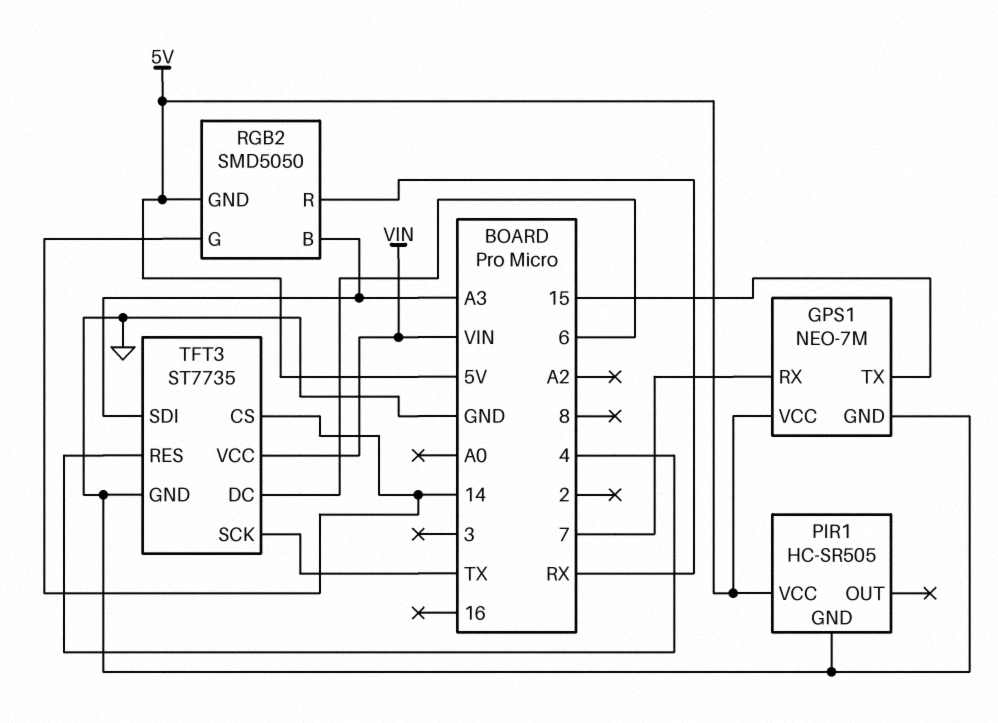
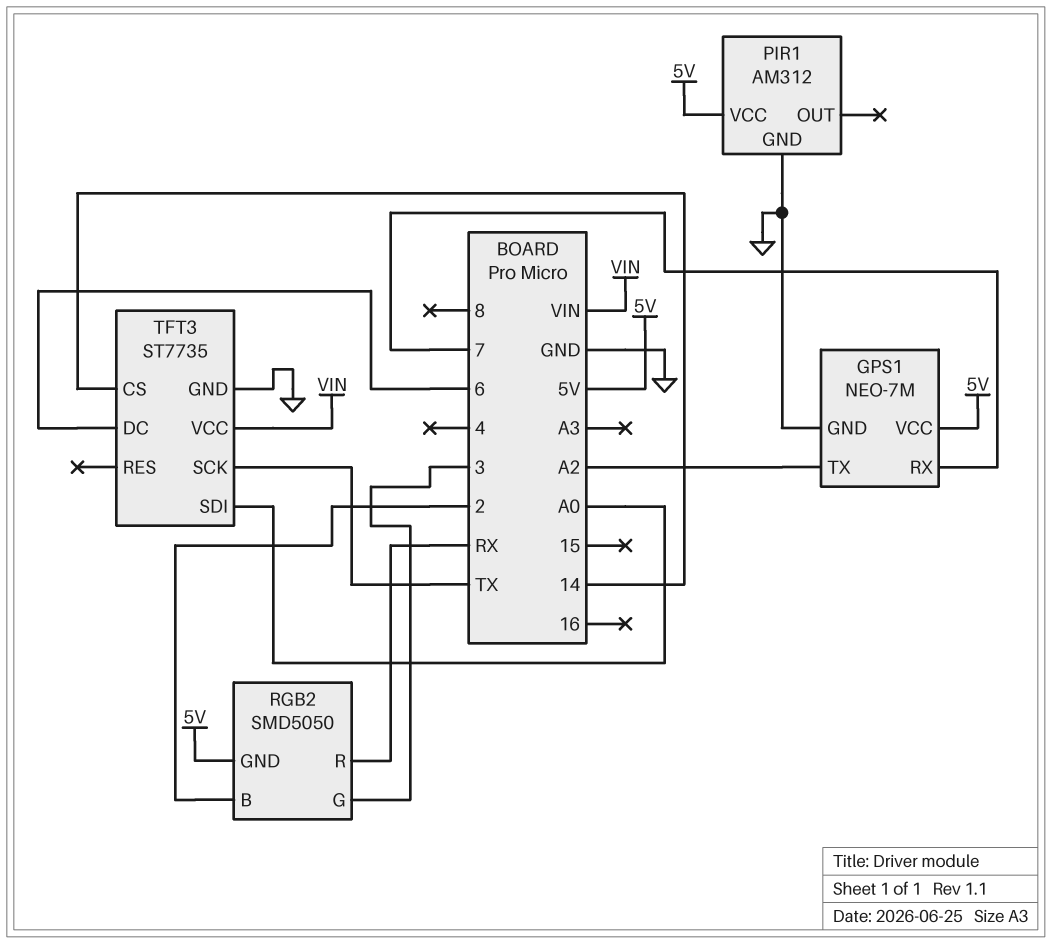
GPS1 pin TX: 15 -> A2
PIR1: HC-SR505 -> AM312
RGB2 pin B: A3 -> 2
RGB2 pin G: 14 -> 3
TFT3 pin RES: 4 -> none
TFT3 pin SDI: A3 -> A0

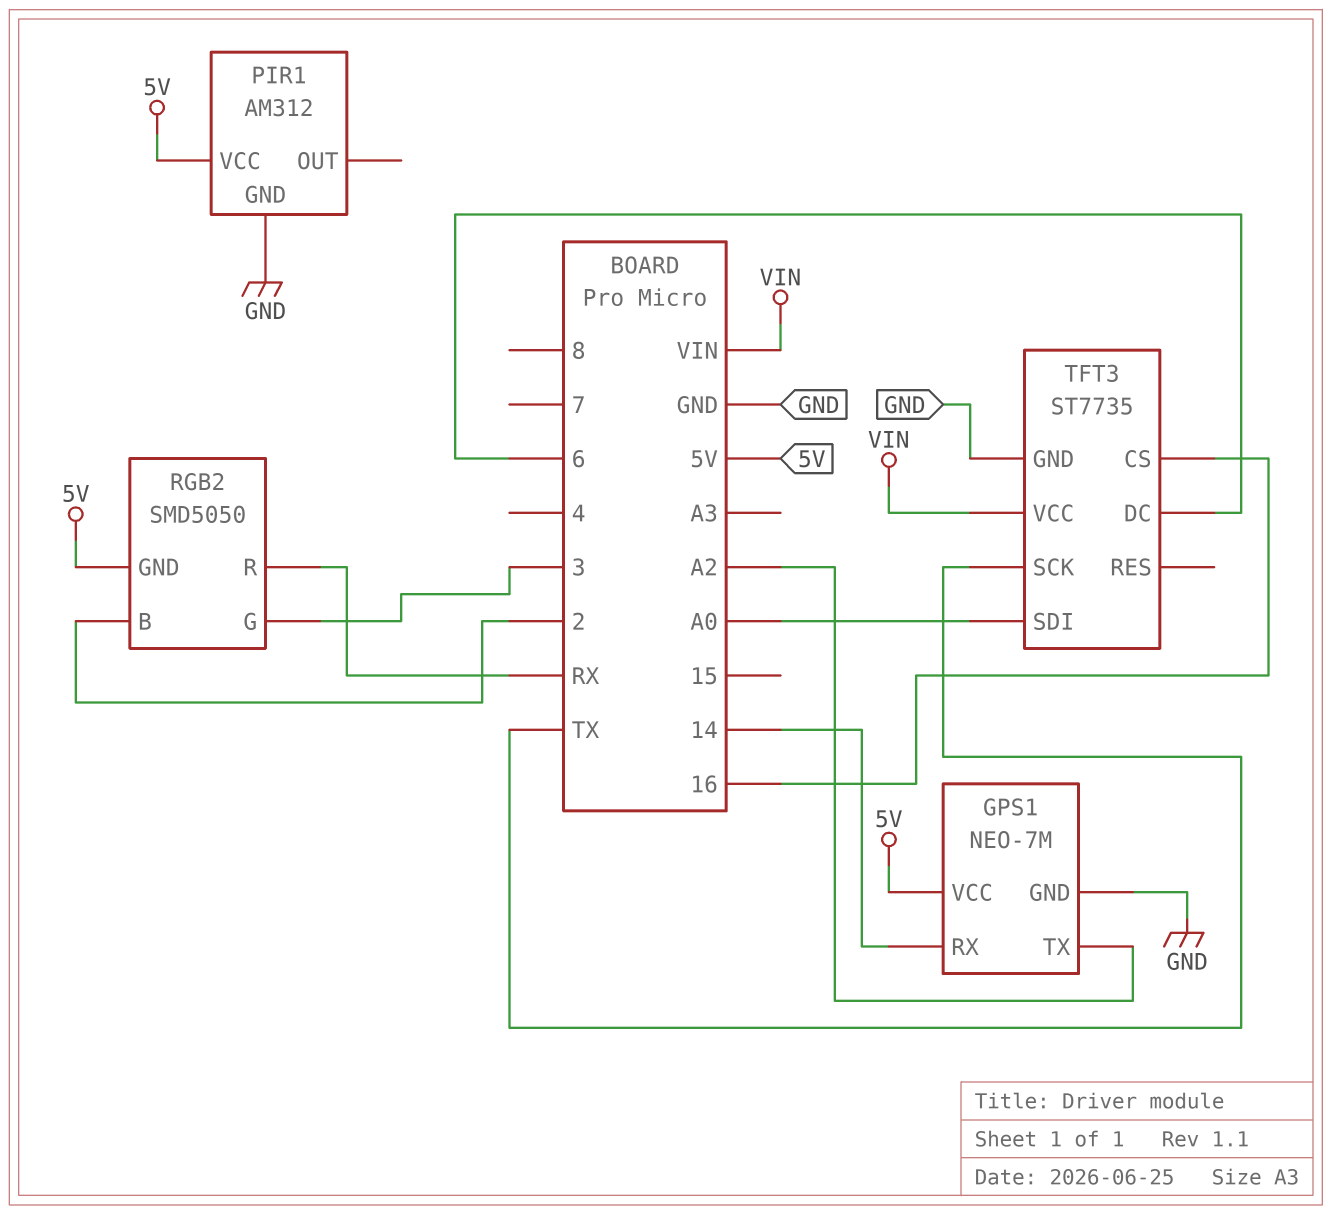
GPS1 pin RX: 7 -> 14
TFT3 pin CS: 14 -> 16

